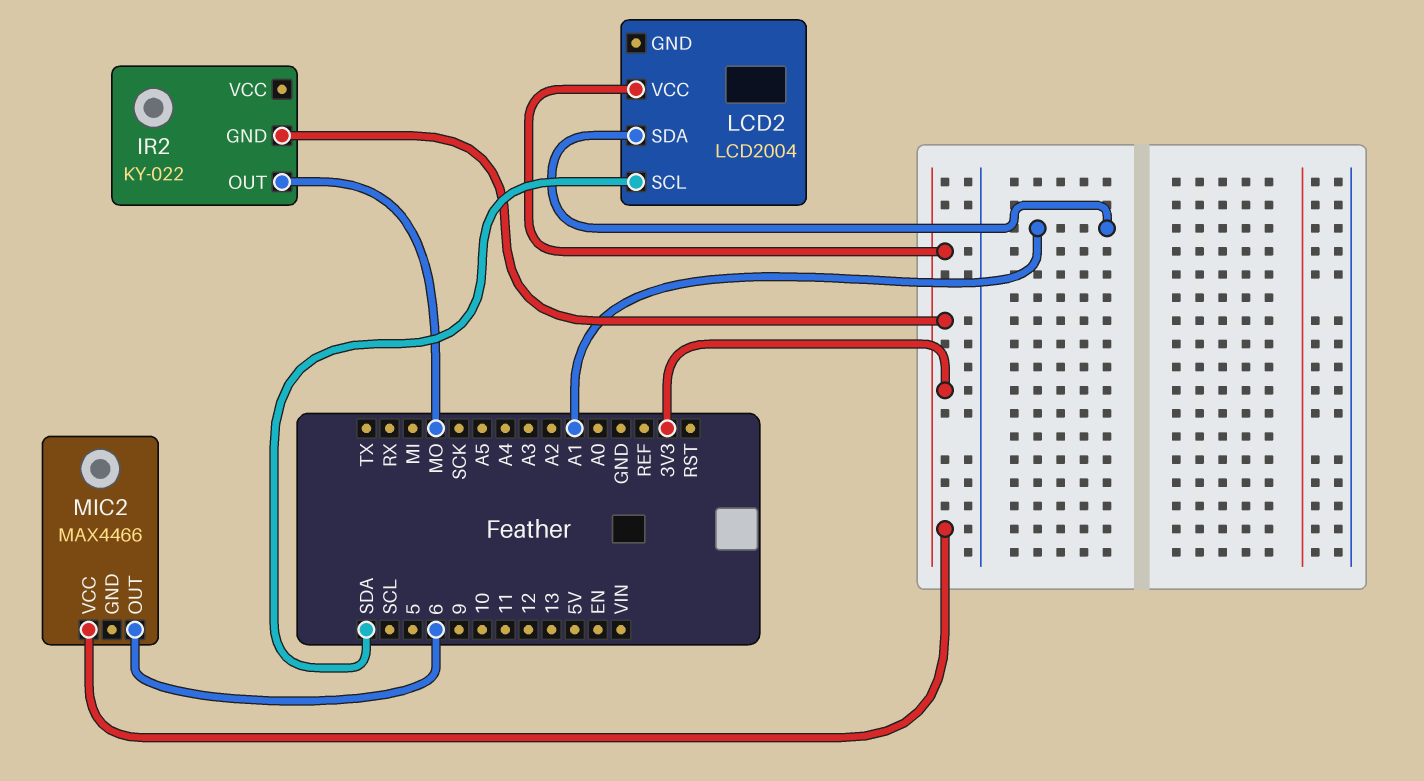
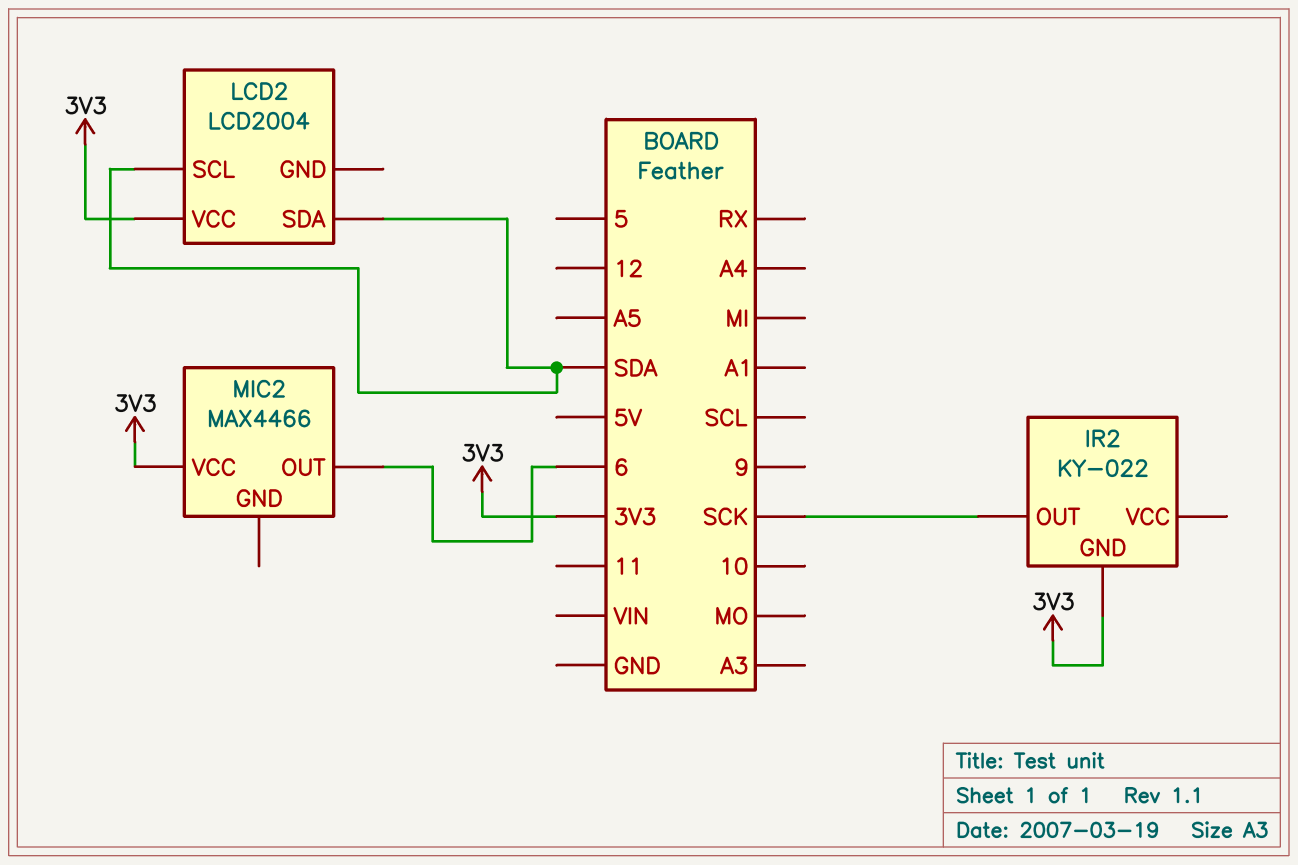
IR2 pin OUT: MO -> SCK
LCD2 pin SDA: A1 -> SDA

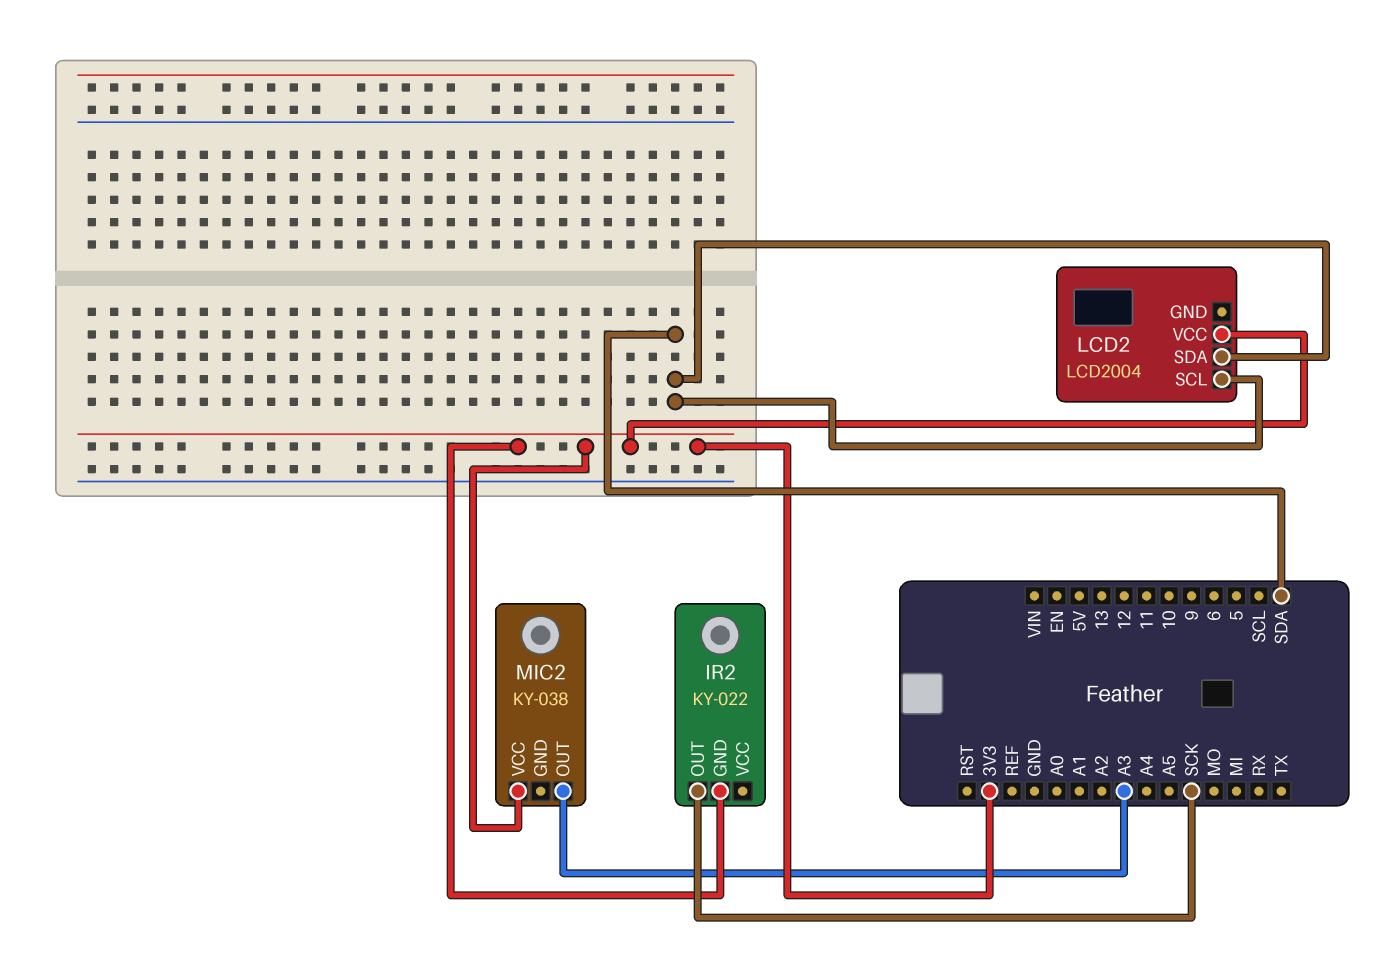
MIC2: MAX4466 -> KY-038
MIC2 pin OUT: 6 -> A3

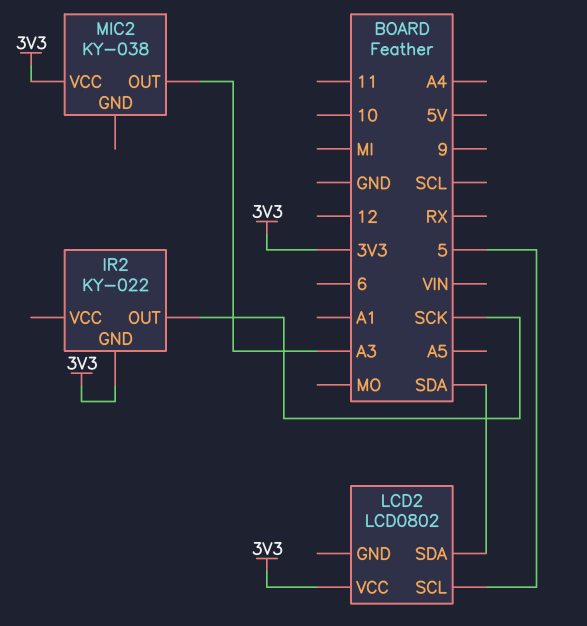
LCD2: LCD2004 -> LCD0802
LCD2 pin SCL: SDA -> 5

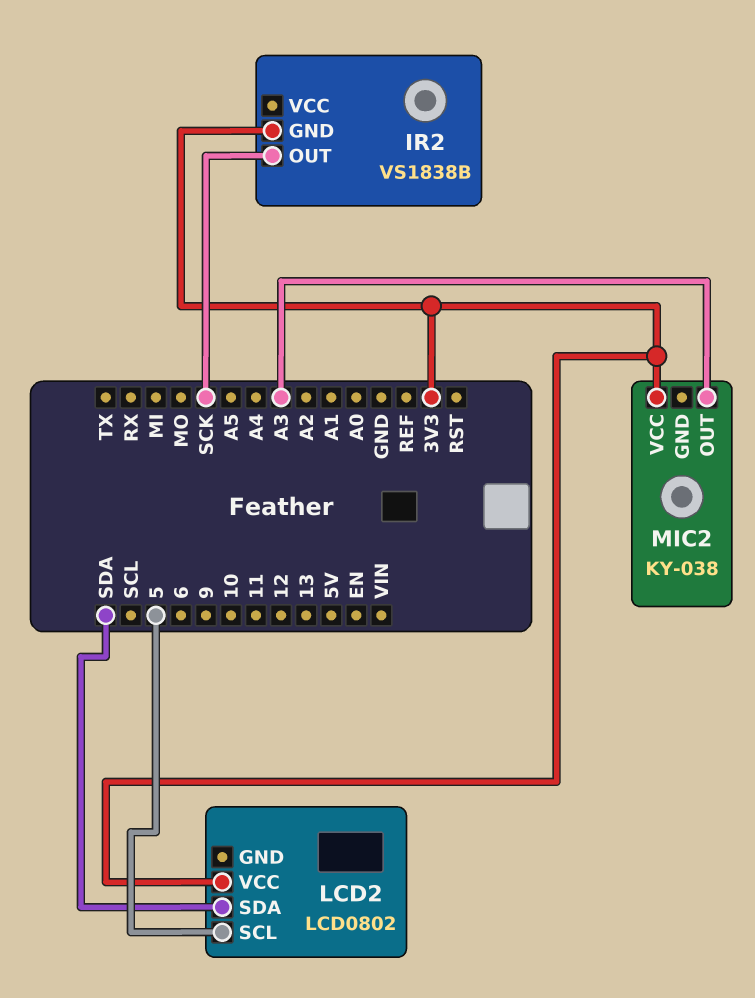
IR2: KY-022 -> VS1838B

